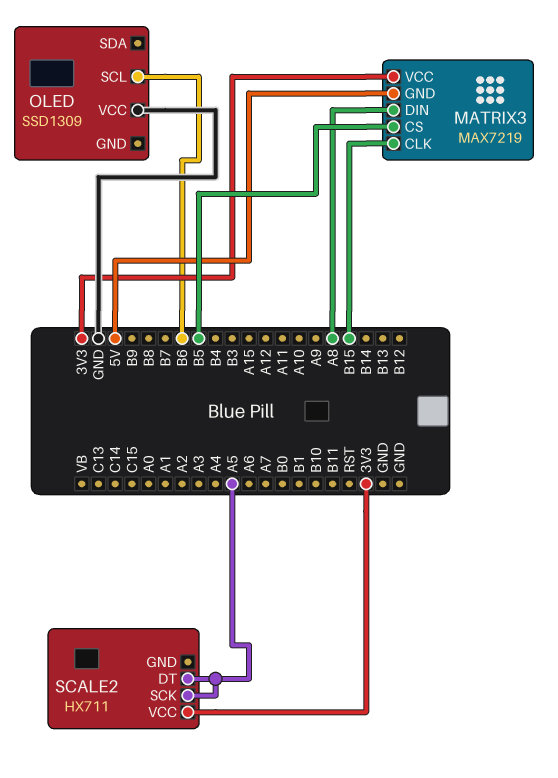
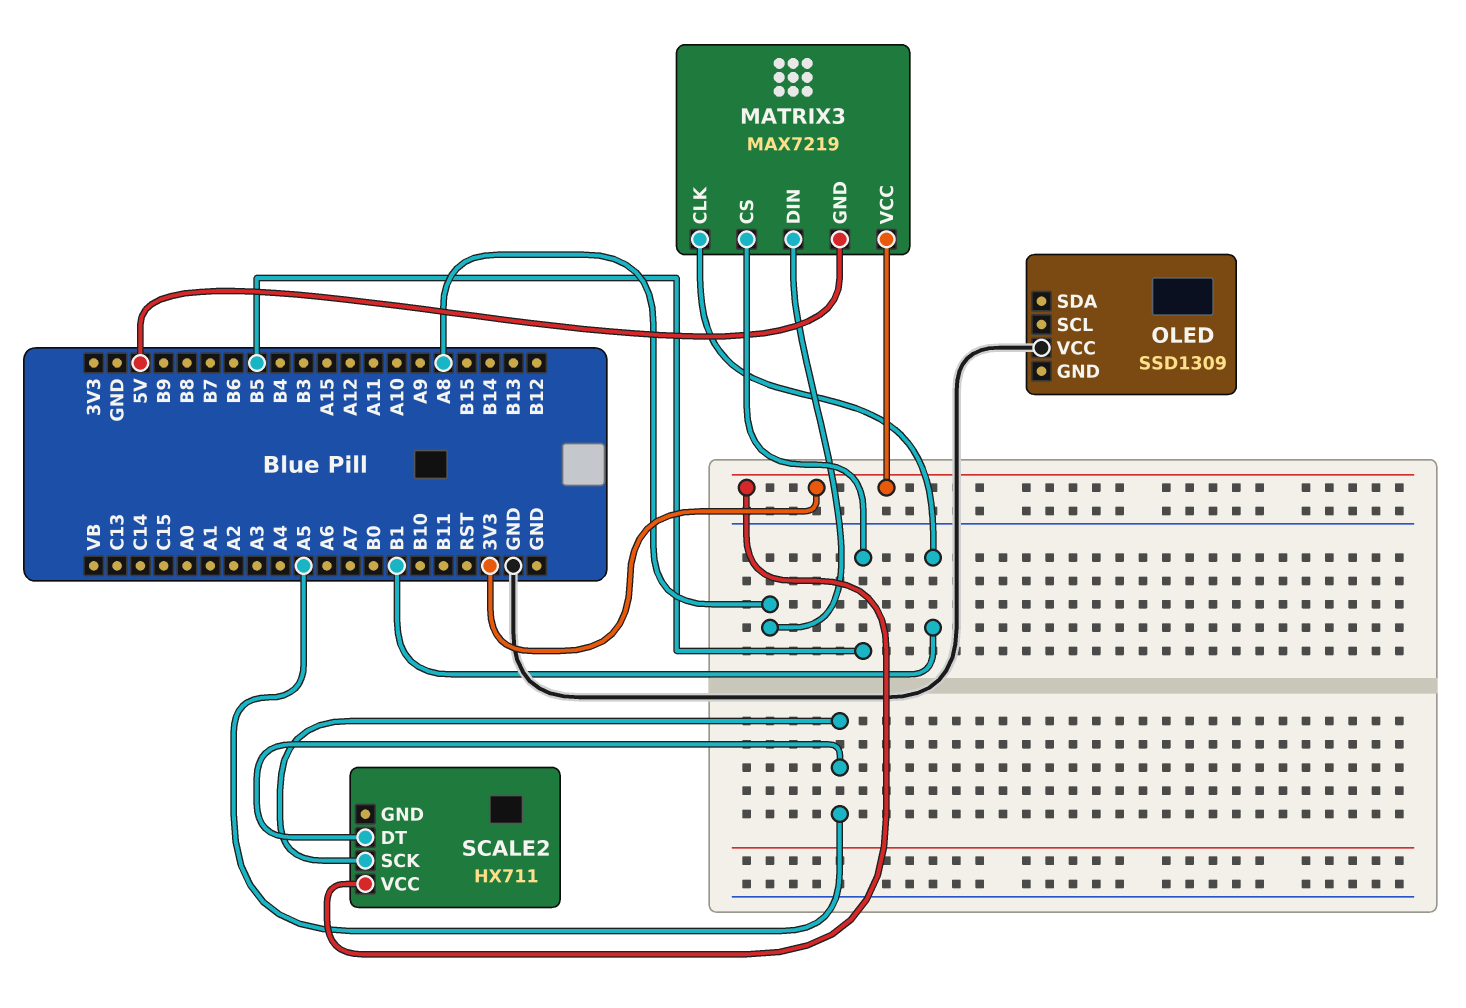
MATRIX3 pin CLK: B15 -> B1
OLED pin SCL: B6 -> none

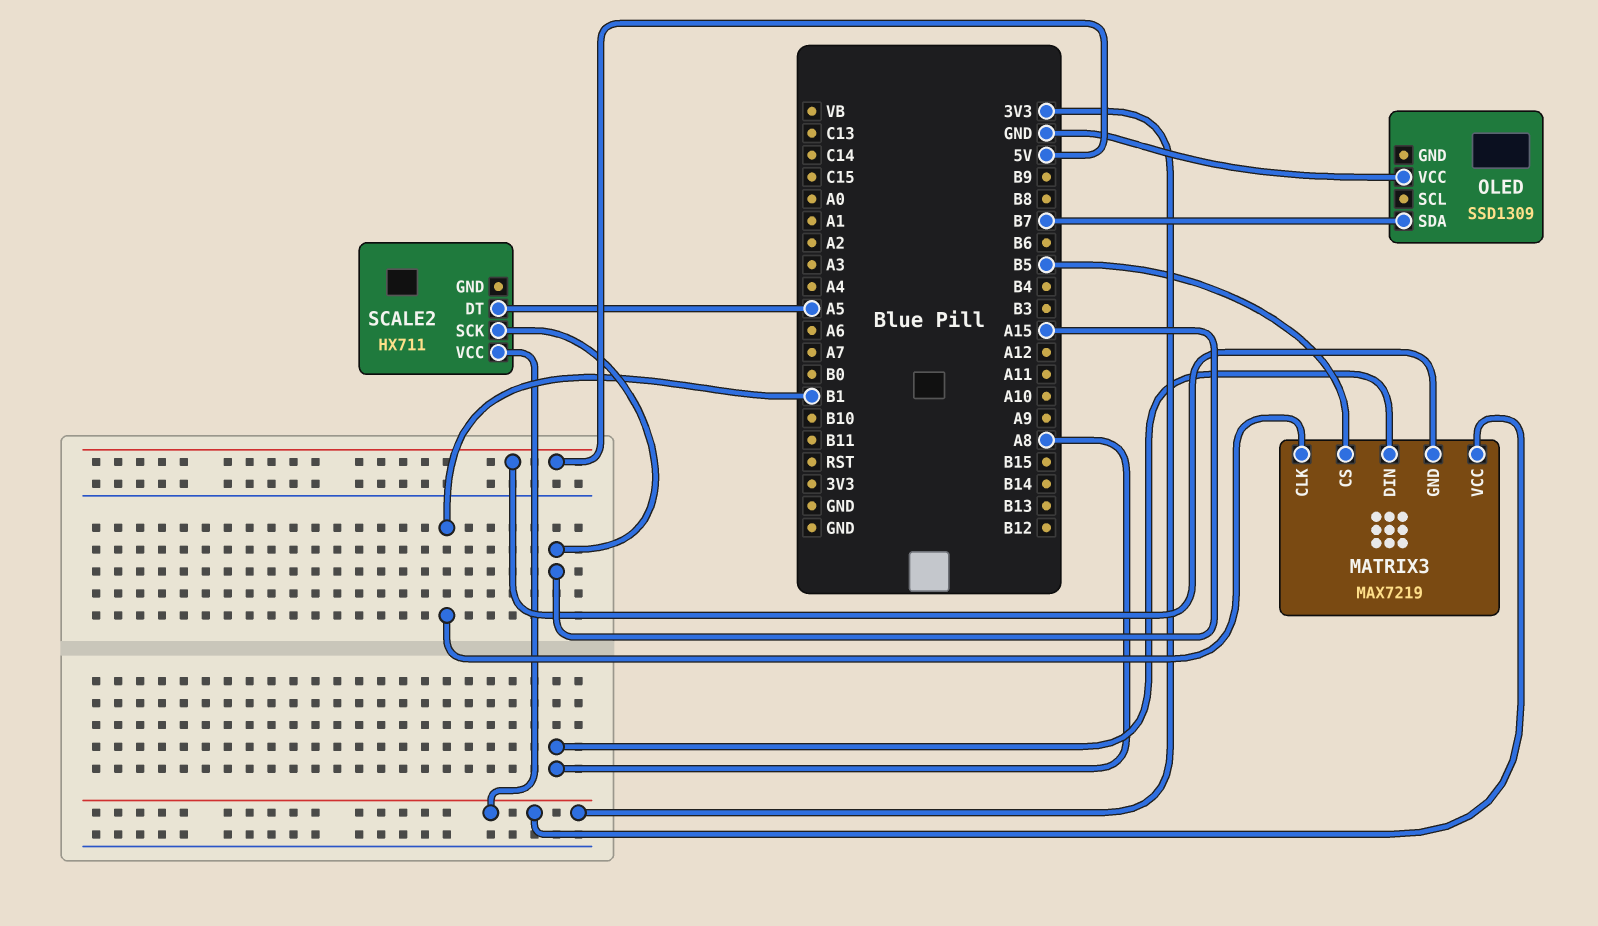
OLED pin SDA: none -> B7
SCALE2 pin SCK: A5 -> A15

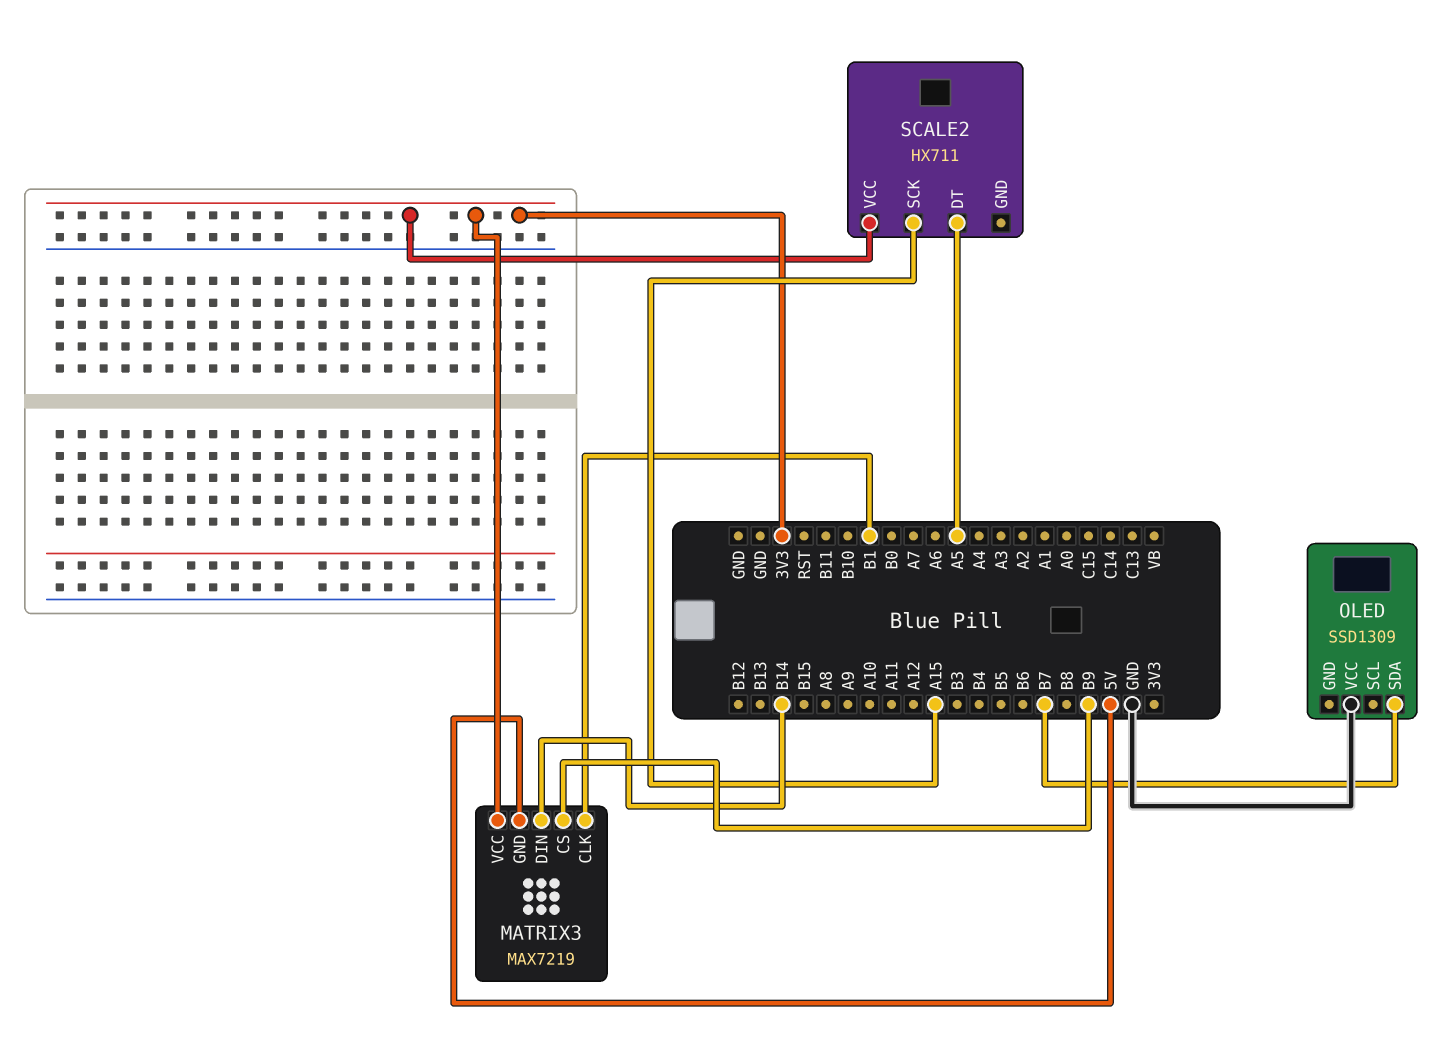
MATRIX3 pin CS: B5 -> B9
MATRIX3 pin DIN: A8 -> B14

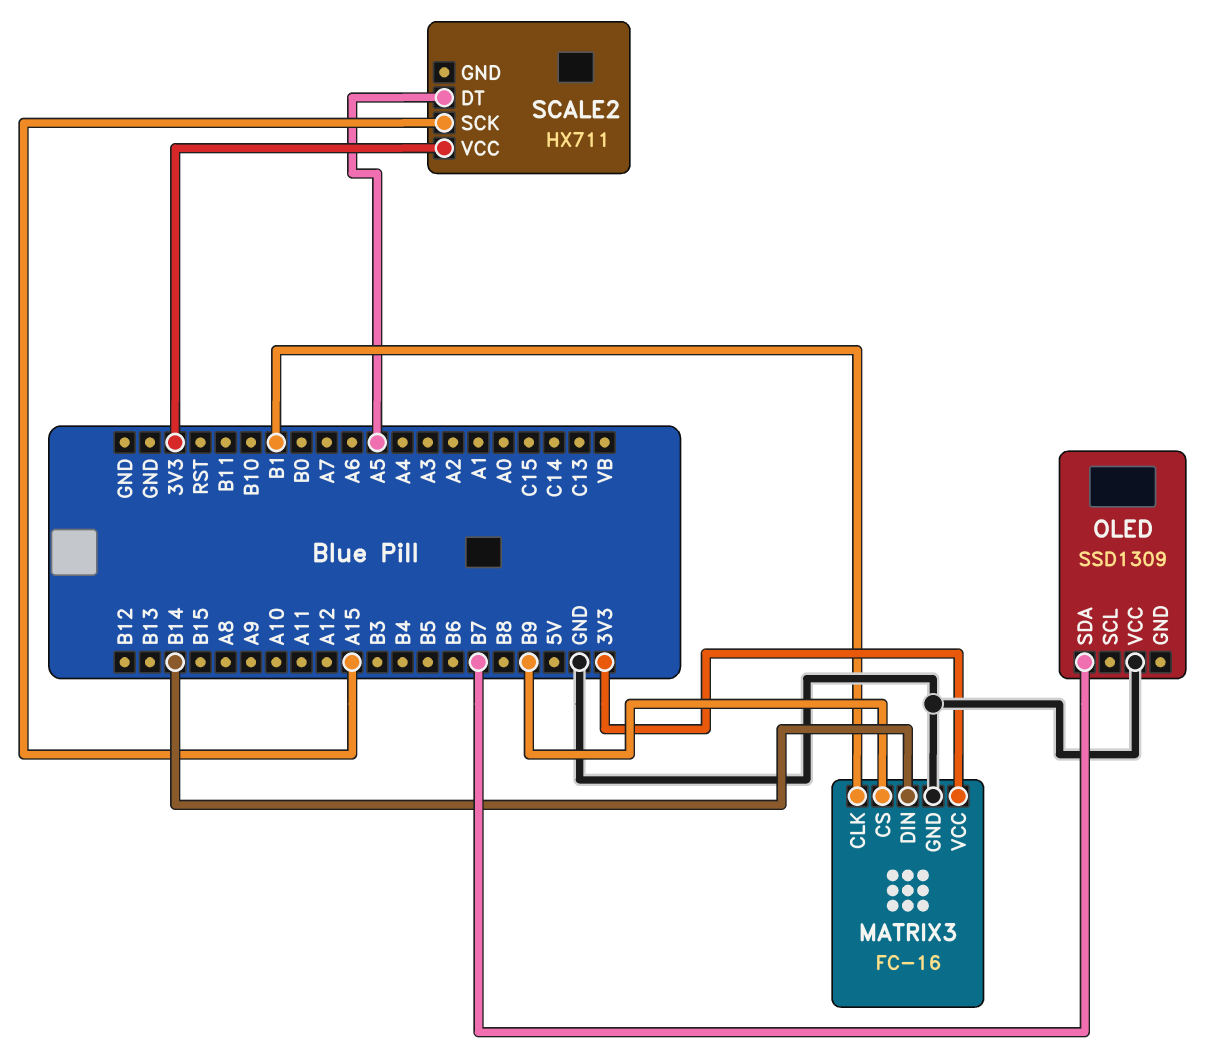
MATRIX3: MAX7219 -> FC-16
MATRIX3 pin GND: 5V -> GND

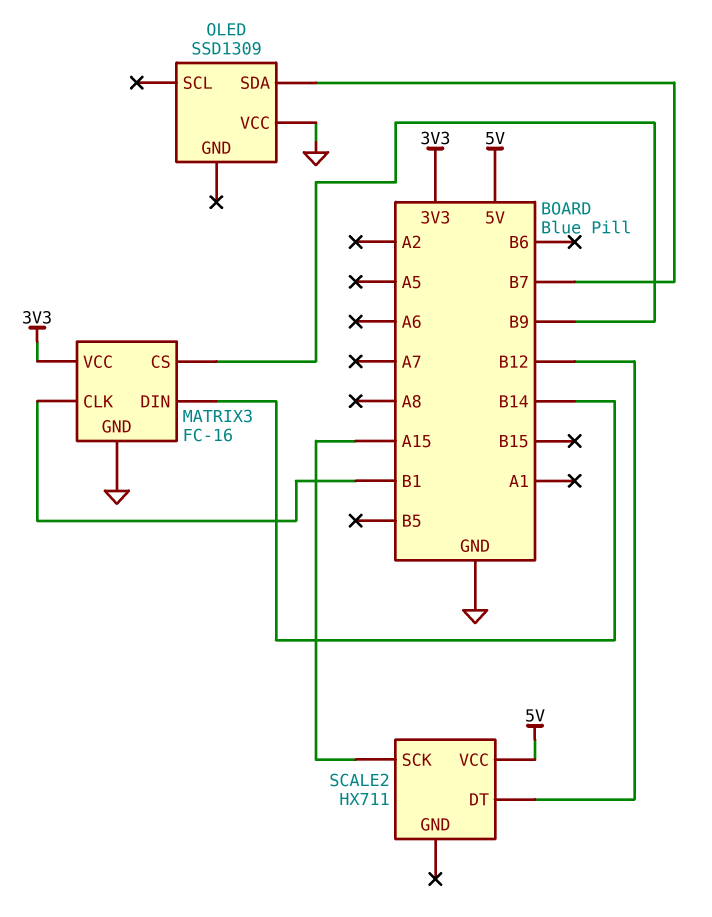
SCALE2 pin DT: A5 -> B12
SCALE2 pin VCC: 3V3 -> 5V

